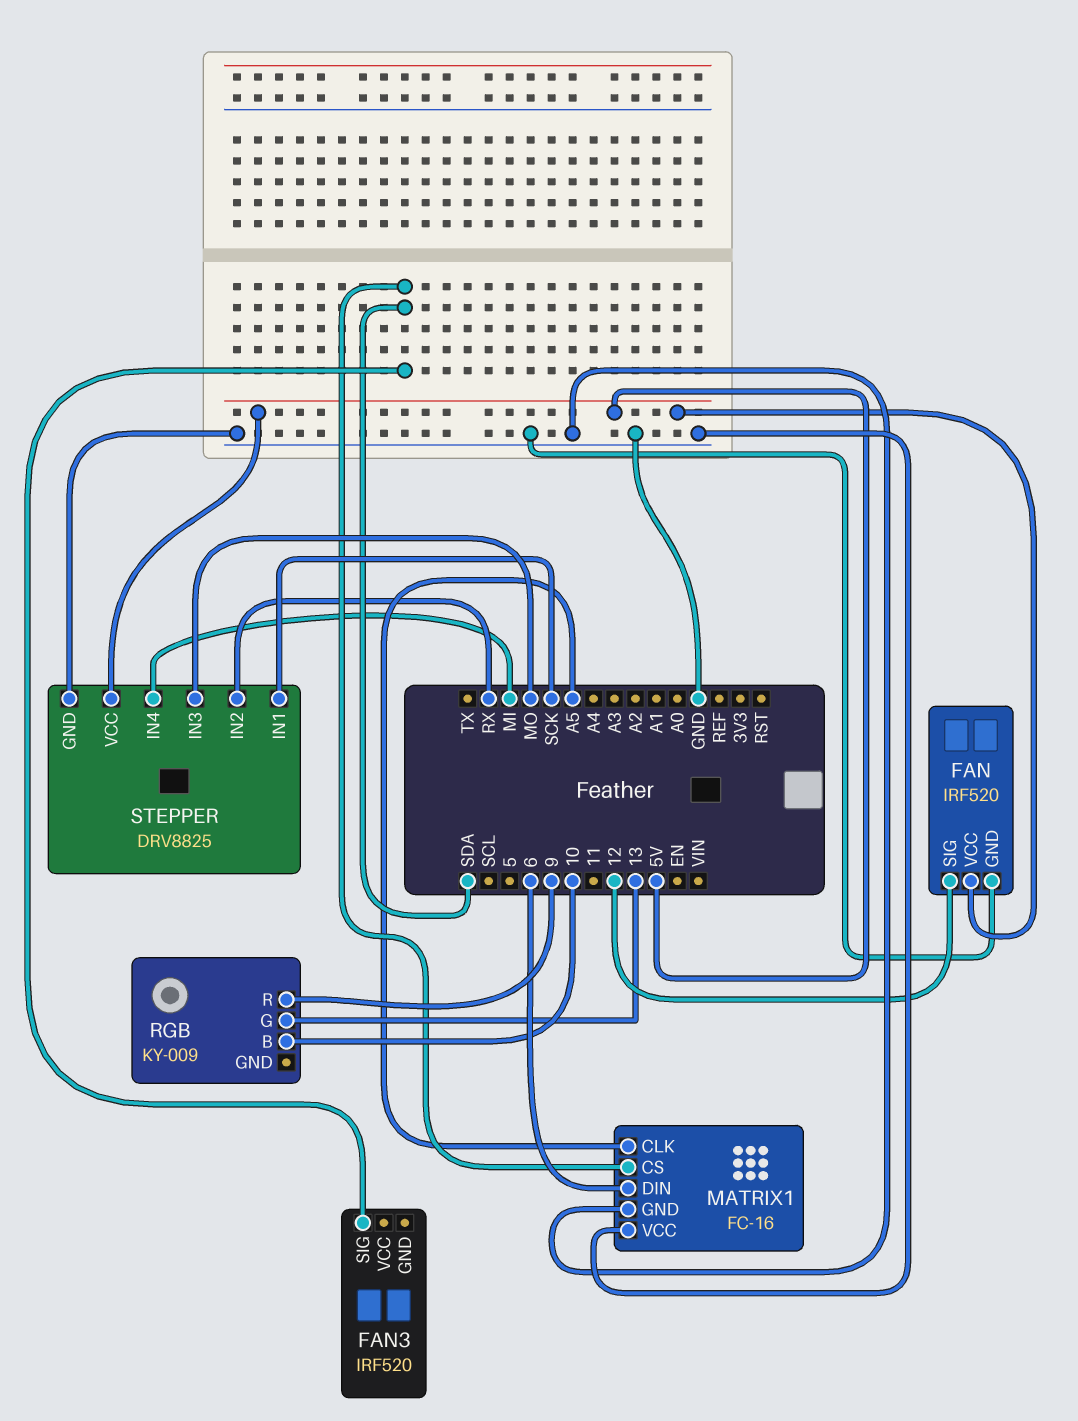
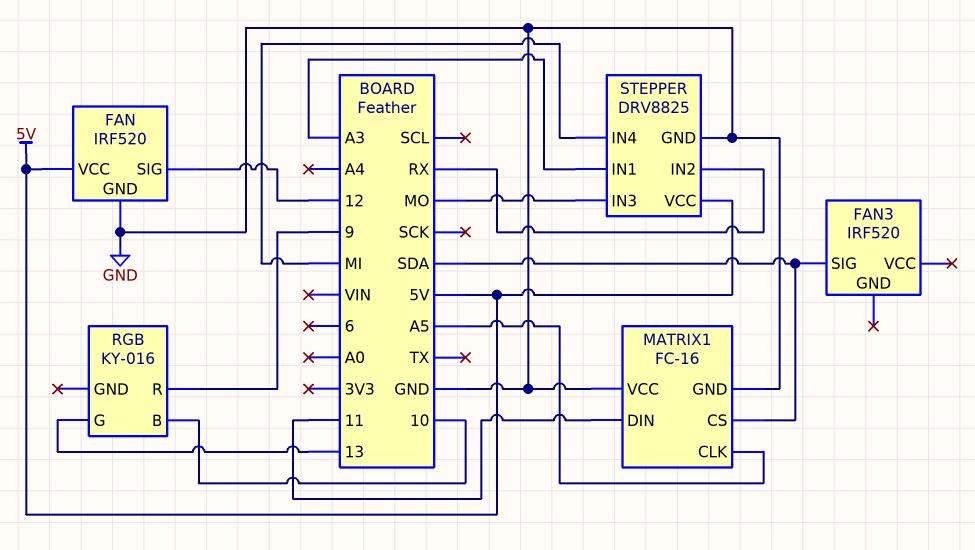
MATRIX1 pin DIN: 6 -> 11
RGB: KY-009 -> KY-016
STEPPER pin IN1: SCK -> A3

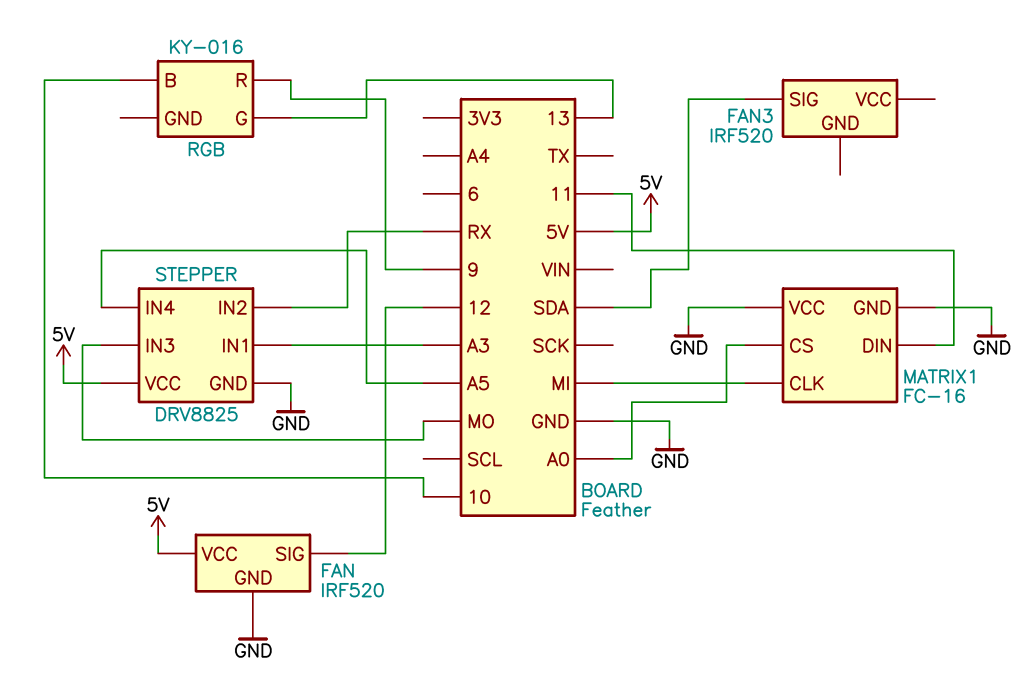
MATRIX1 pin CLK: A5 -> MI
MATRIX1 pin CS: SDA -> A0
STEPPER pin IN4: MI -> A5

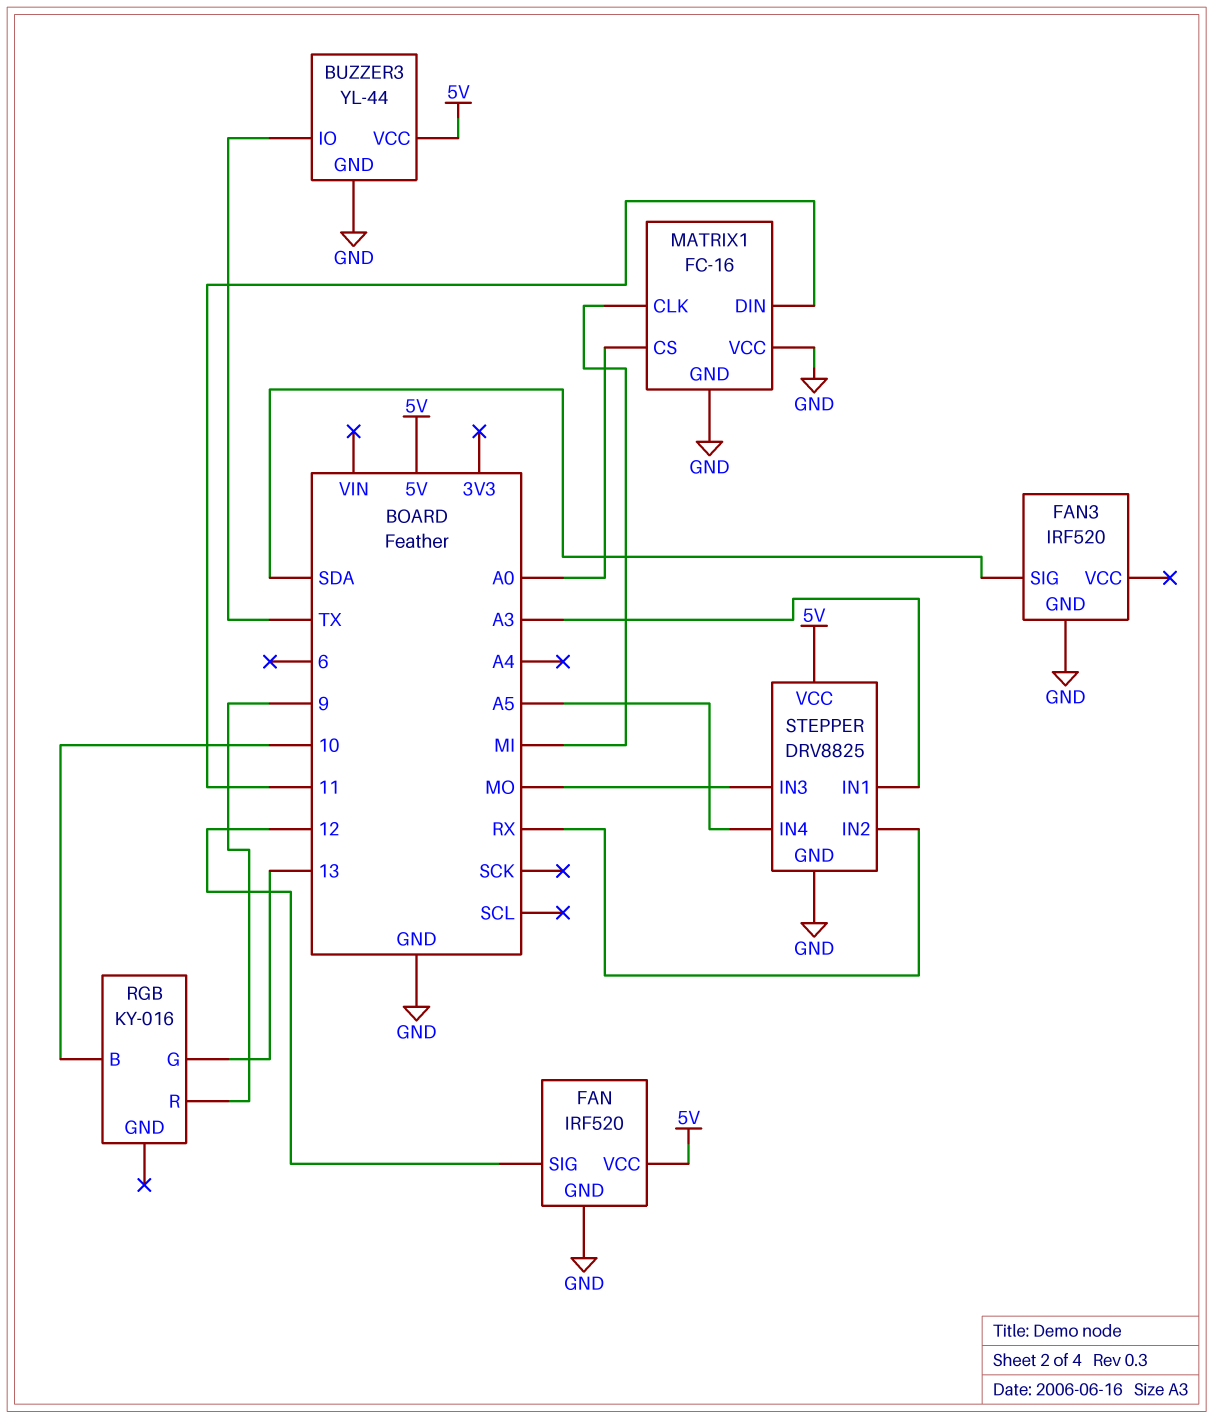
BUZZER3: none -> YL-44
BUZZER3 pin GND: none -> GND
BUZZER3 pin IO: none -> TX
BUZZER3 pin VCC: none -> 5V
FAN3 pin GND: none -> GND

